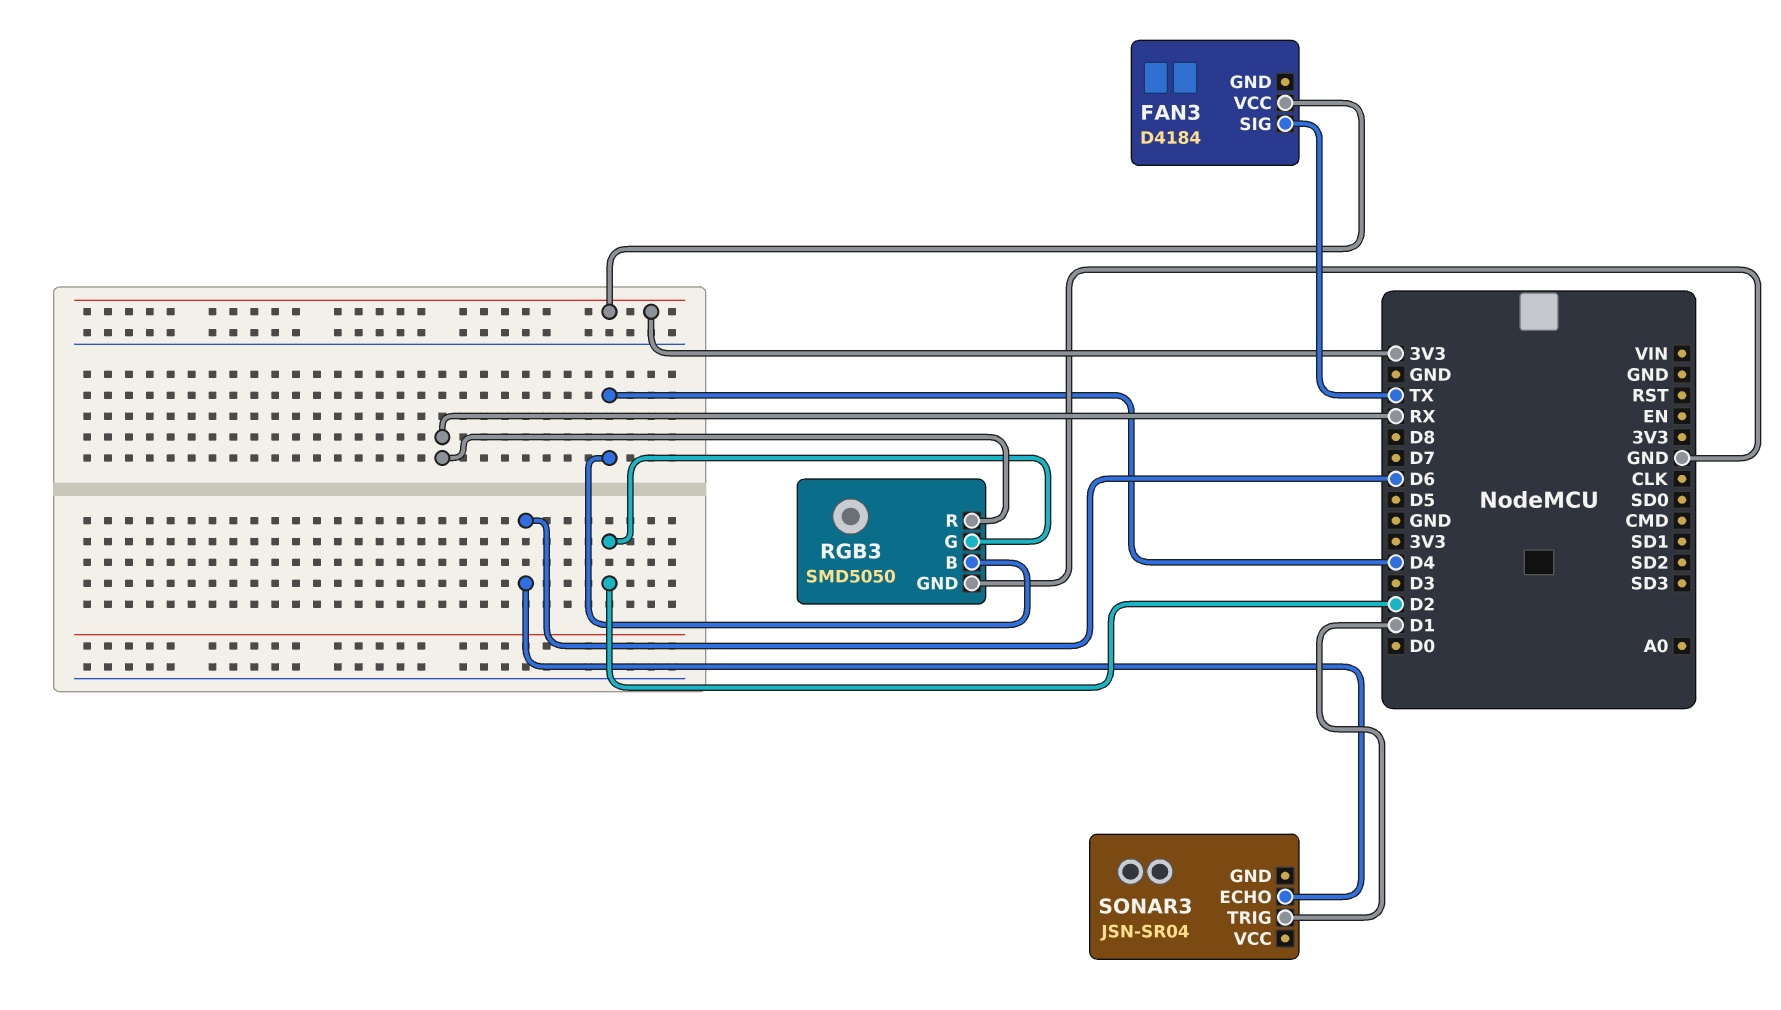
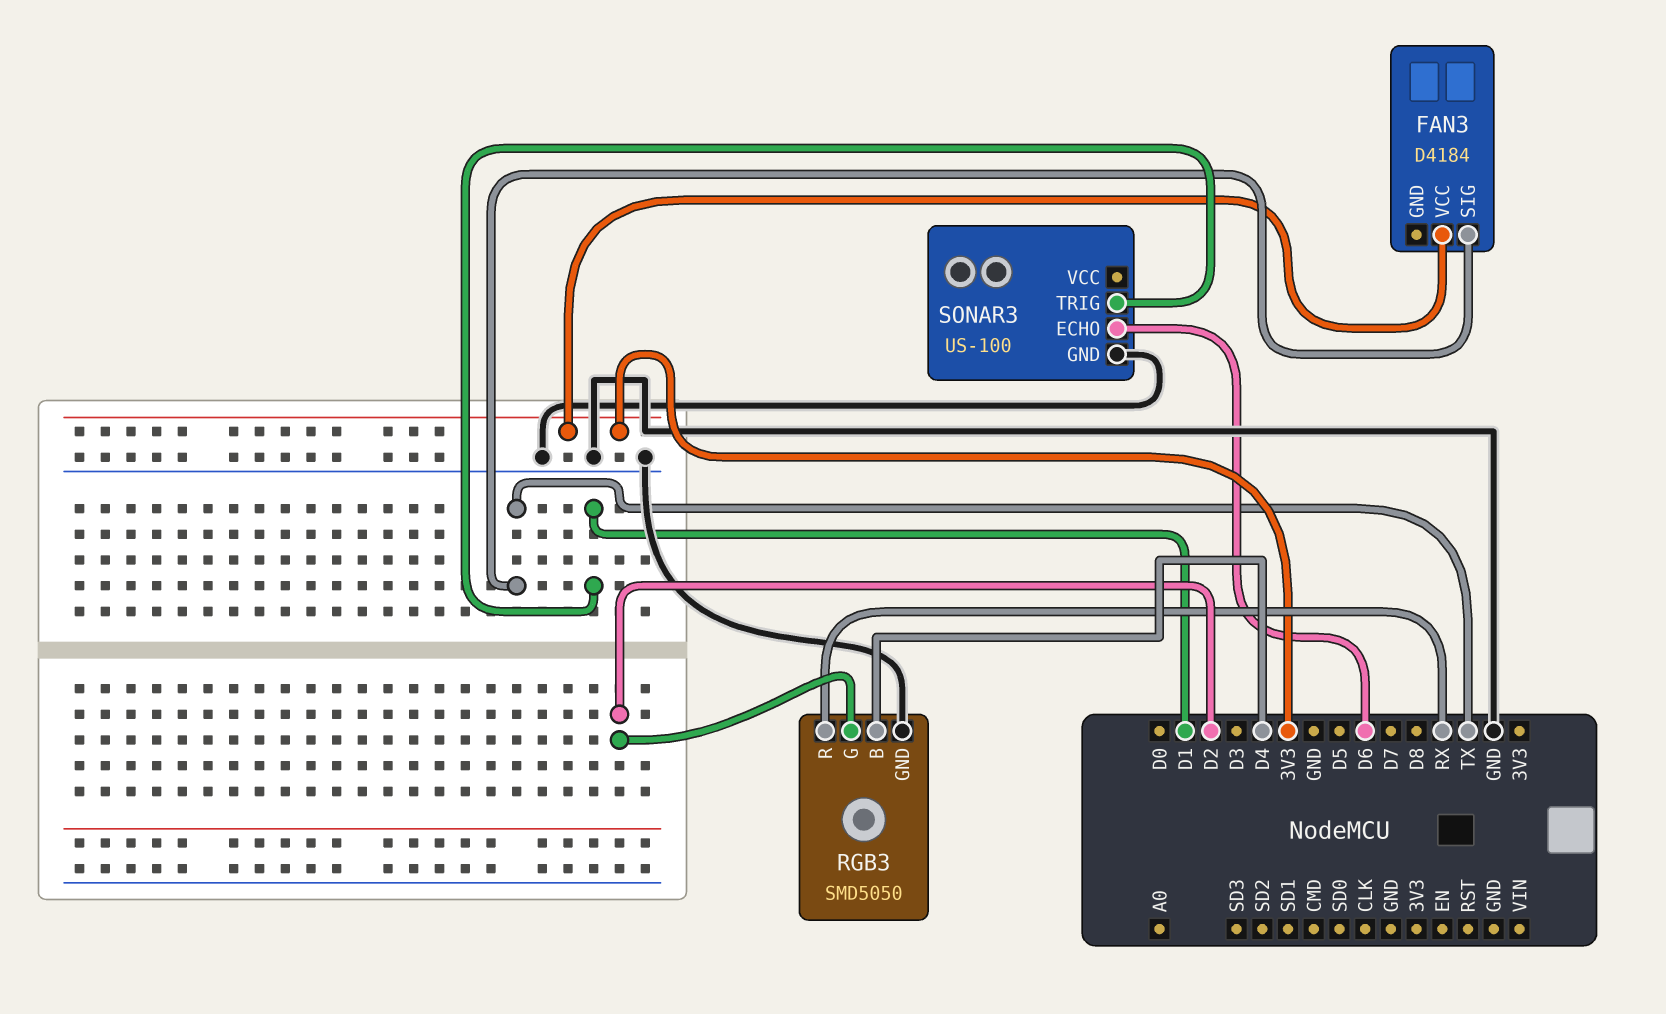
SONAR3: JSN-SR04 -> US-100
SONAR3 pin GND: none -> GND

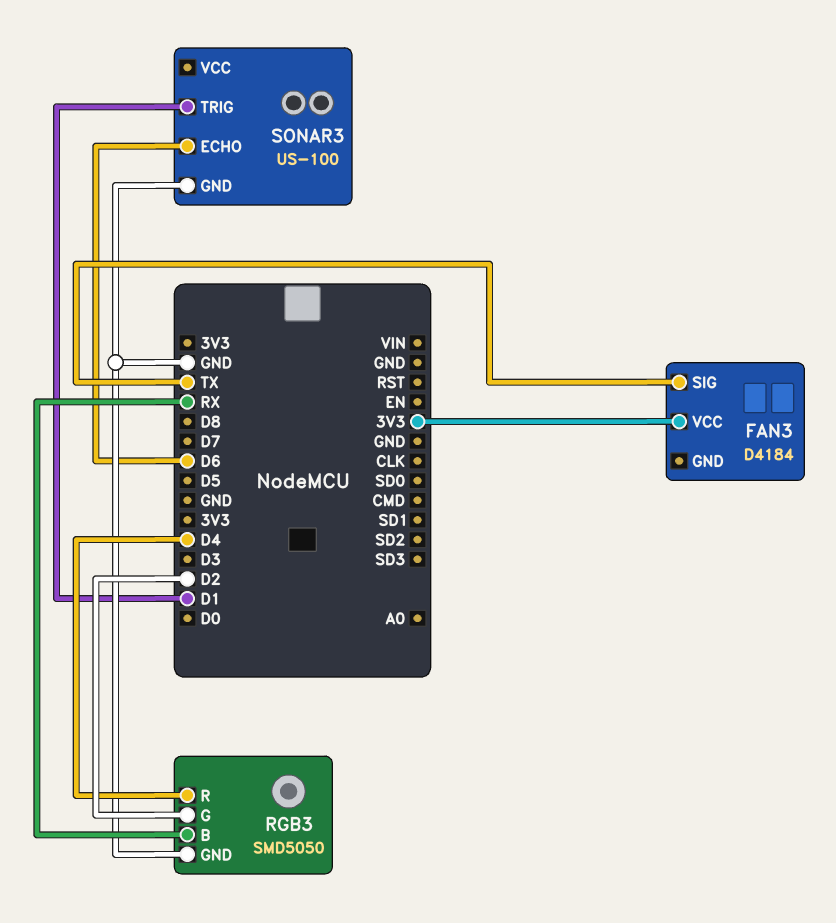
RGB3 pin B: D4 -> RX
RGB3 pin R: RX -> D4

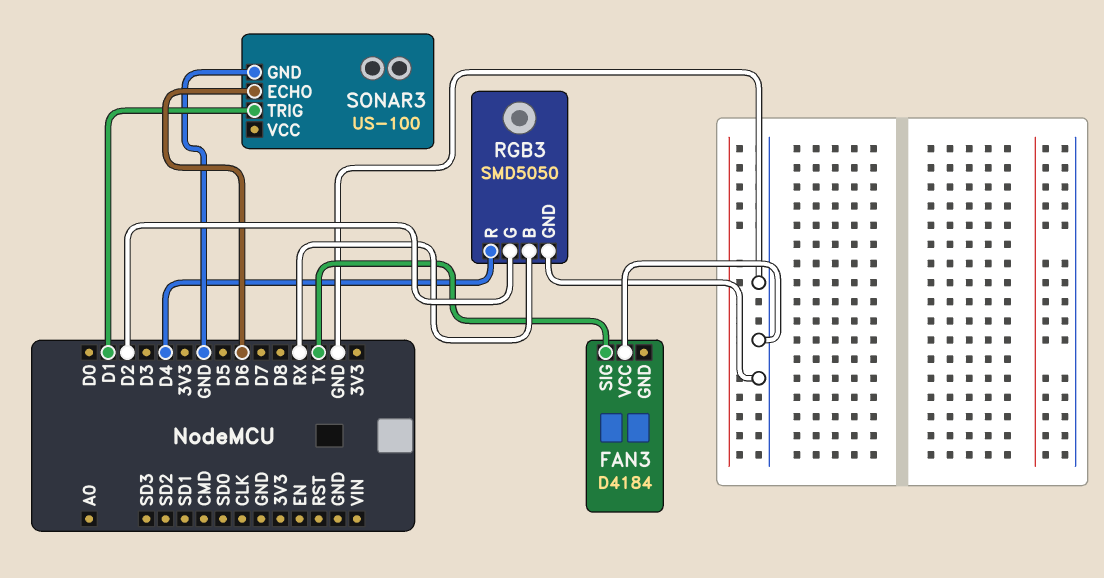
FAN3 pin VCC: 3V3 -> GND

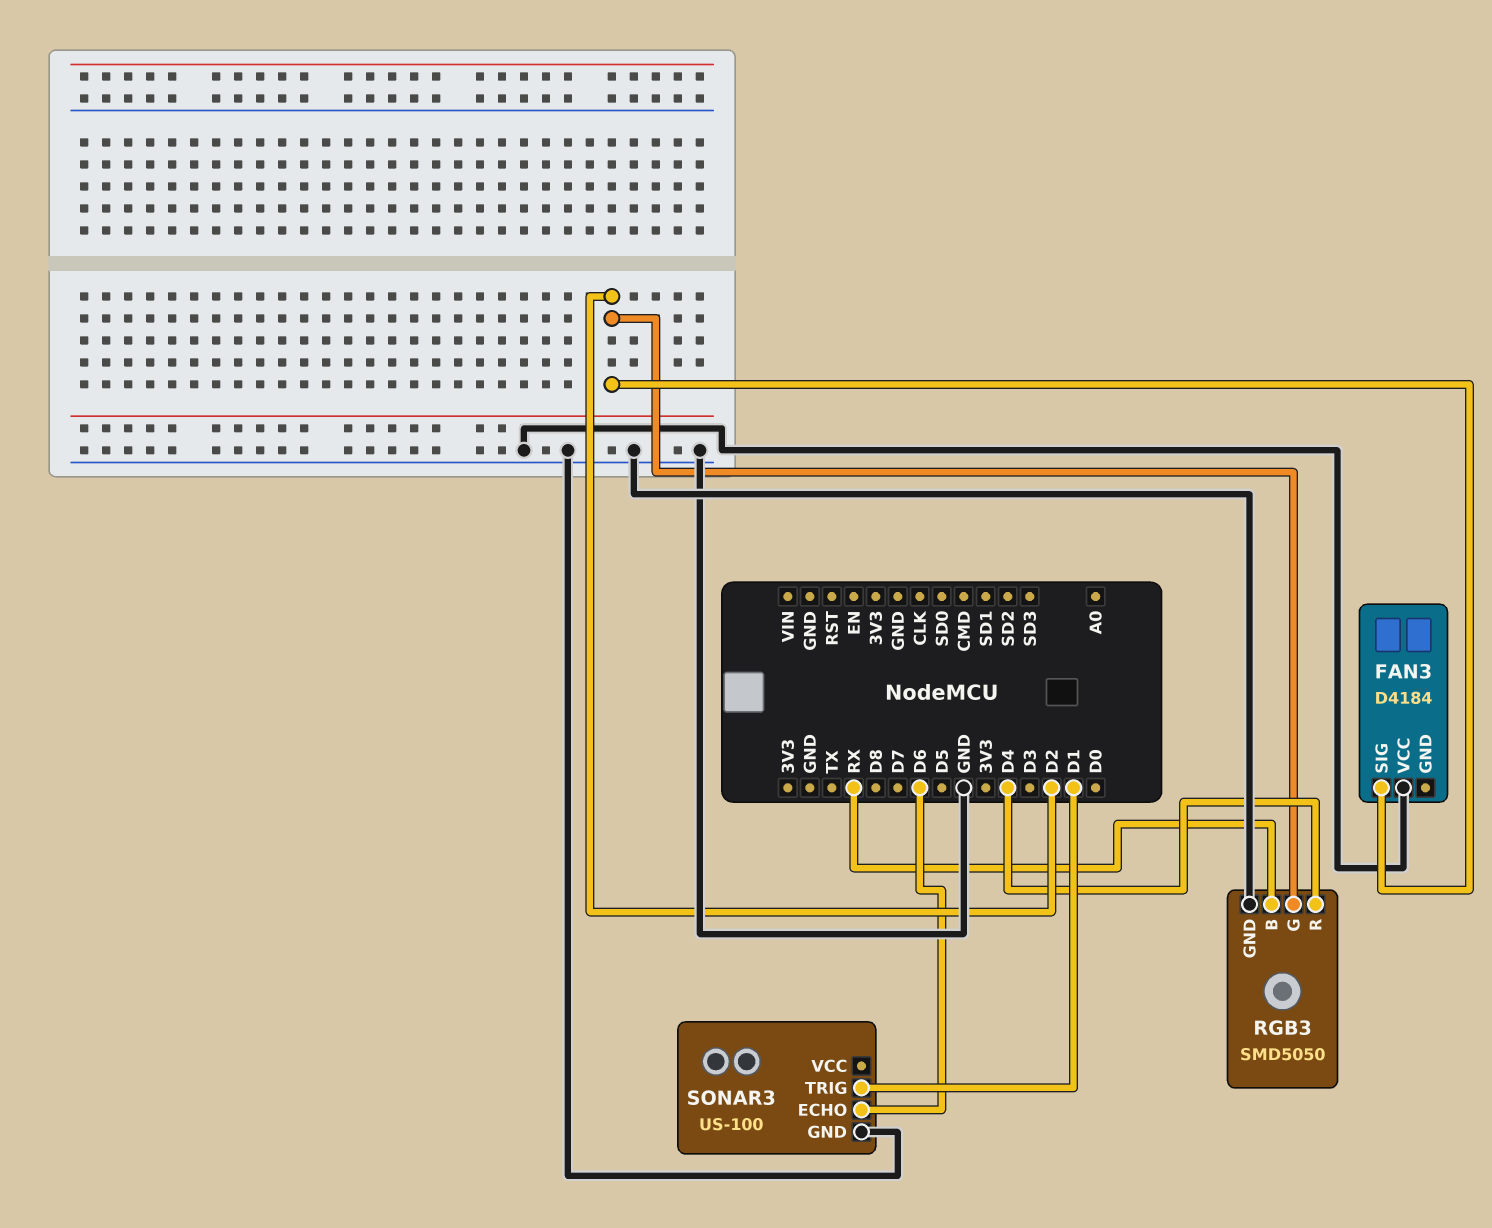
FAN3 pin SIG: TX -> D2

